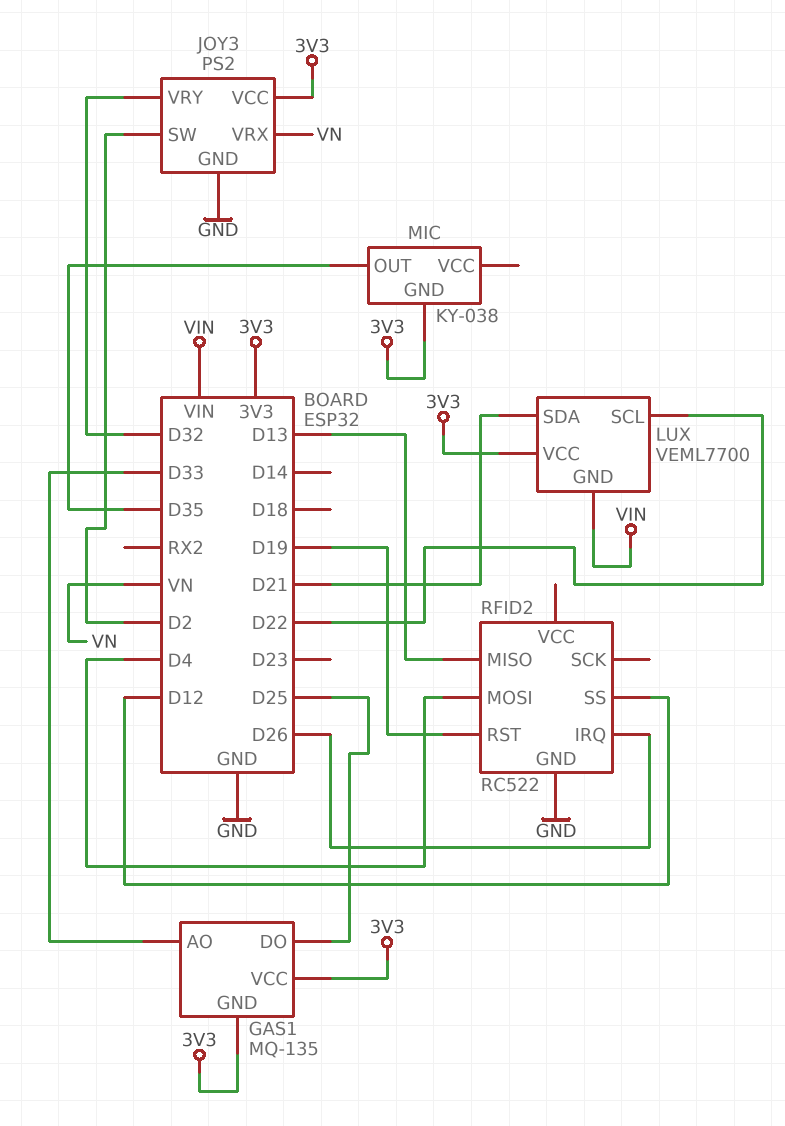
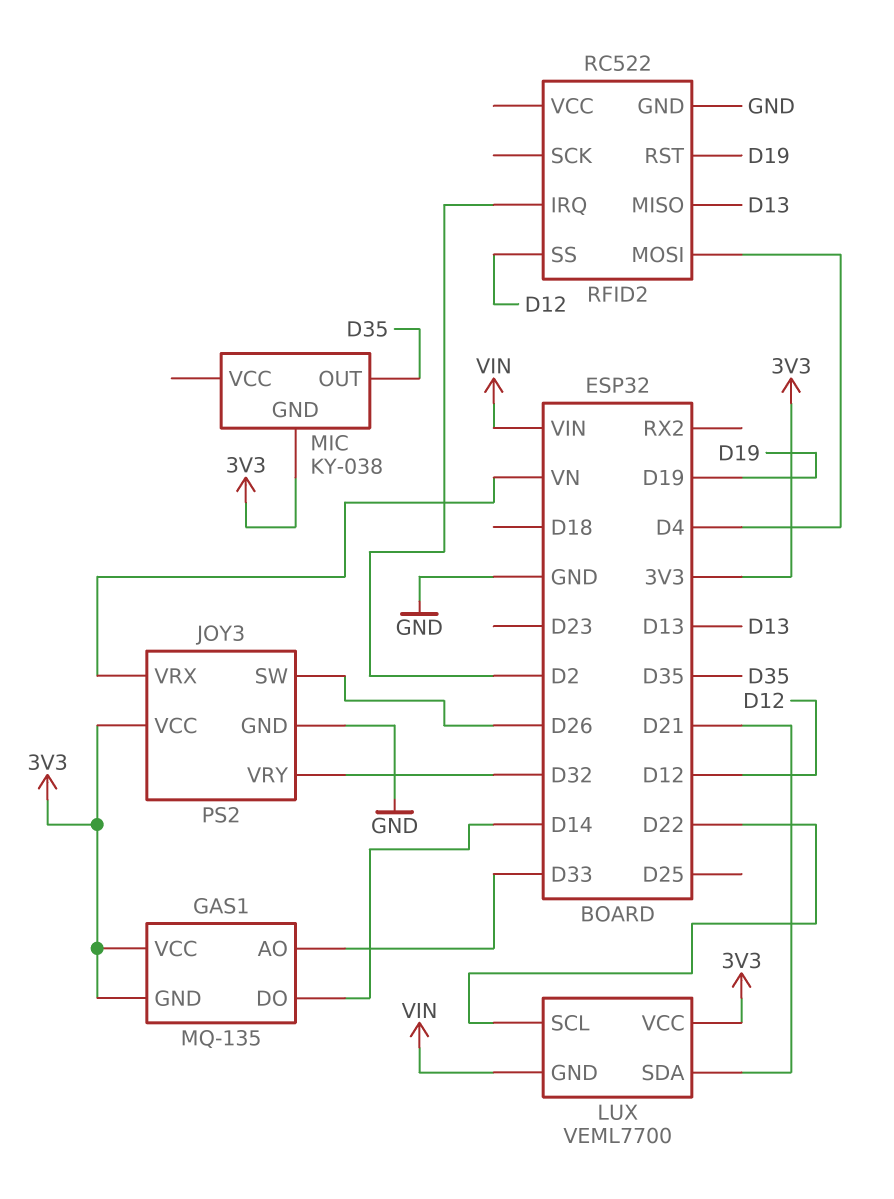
GAS1 pin DO: D25 -> D14
JOY3 pin SW: D2 -> D26
RFID2 pin IRQ: D26 -> D2

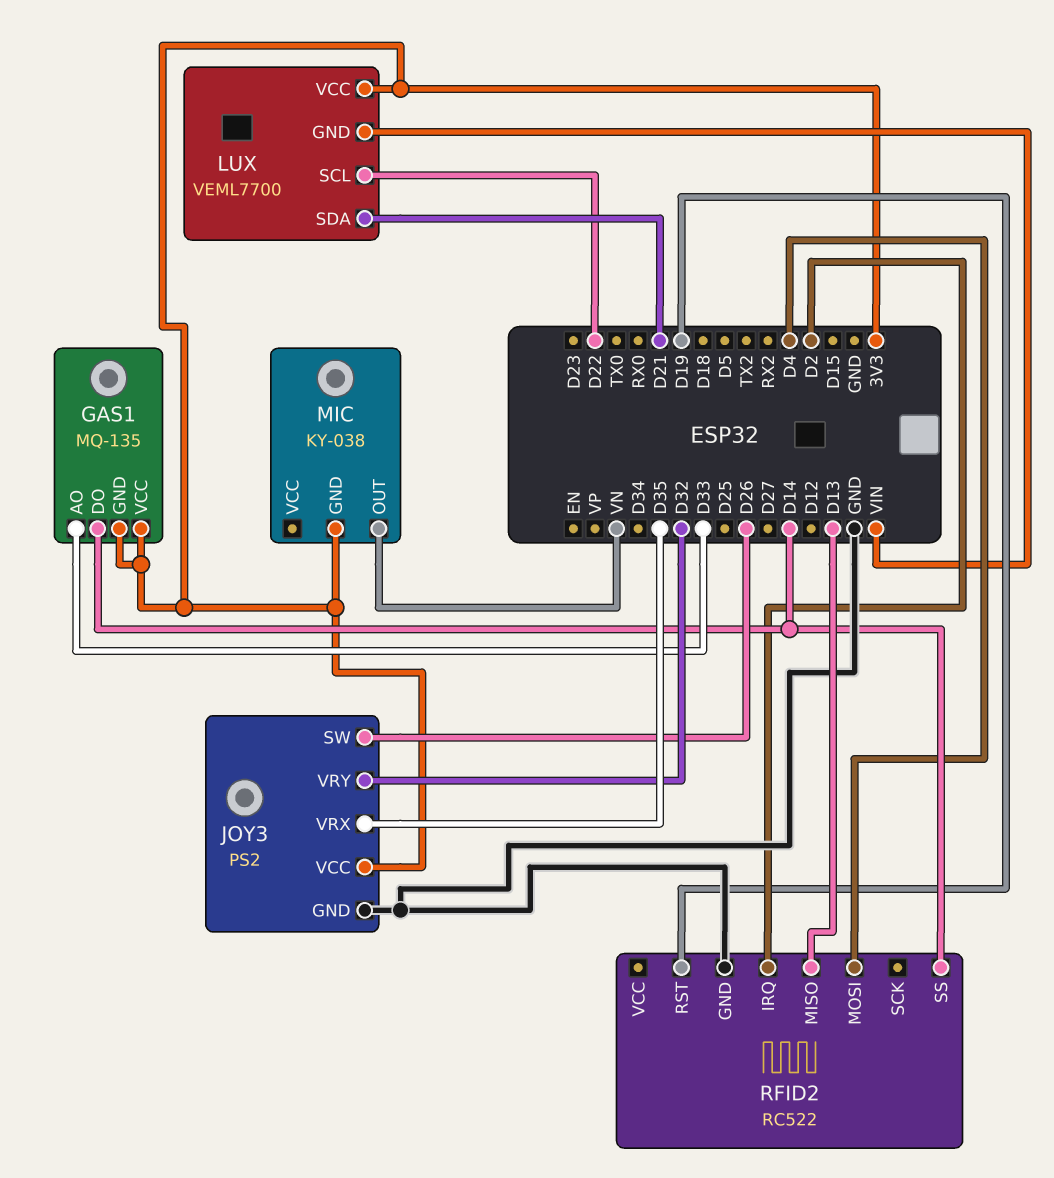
JOY3 pin VRX: VN -> D35
MIC pin OUT: D35 -> VN
RFID2 pin SS: D12 -> D14

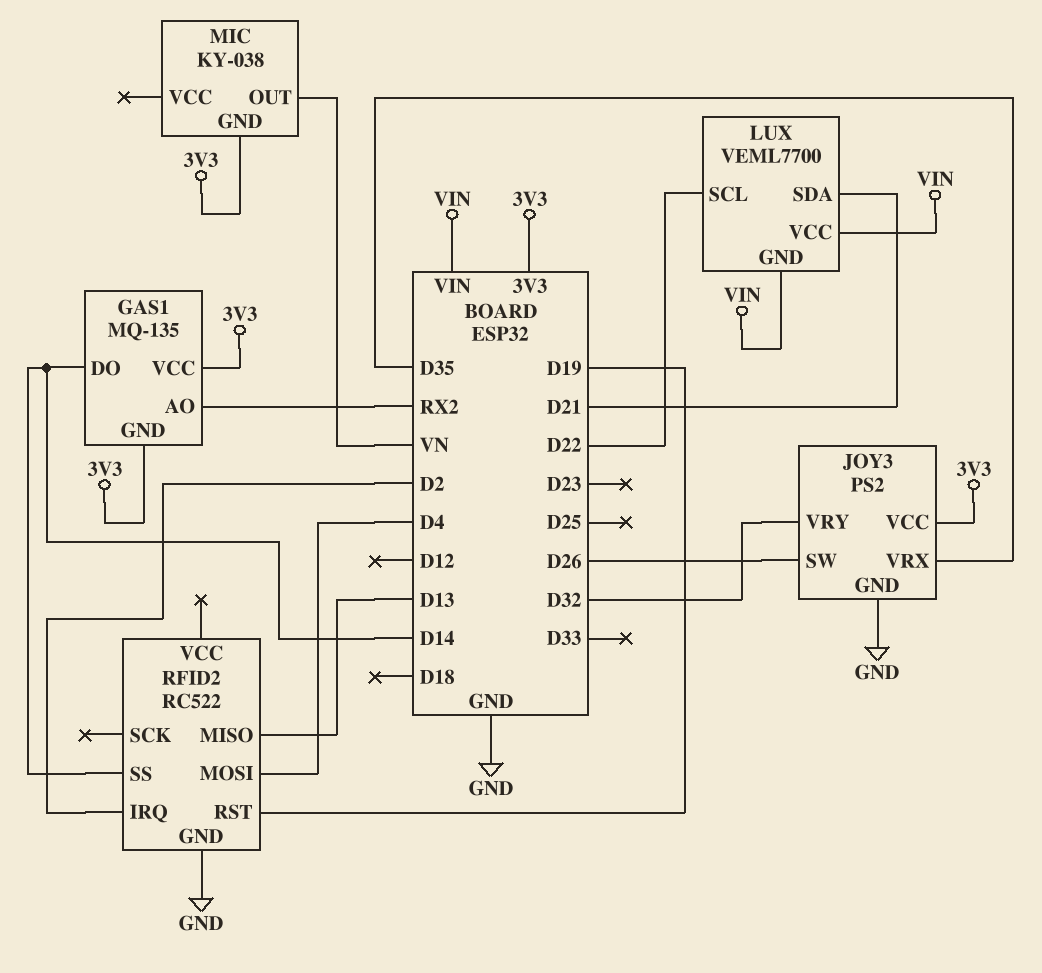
GAS1 pin AO: D33 -> RX2
LUX pin VCC: 3V3 -> VIN

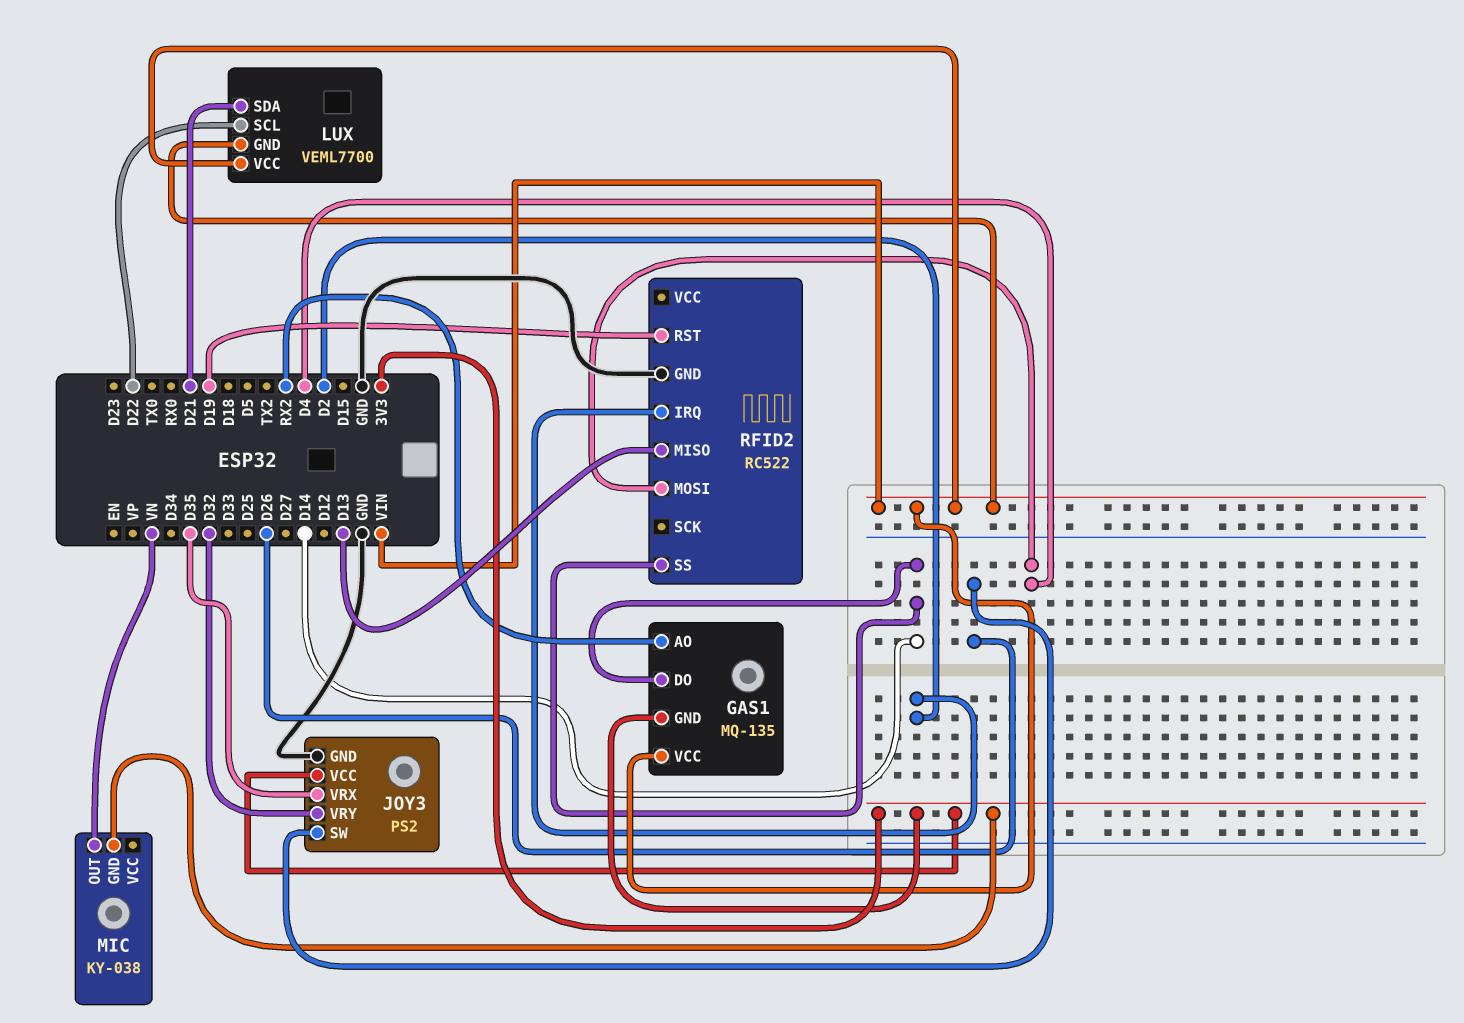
GAS1 pin VCC: 3V3 -> VIN

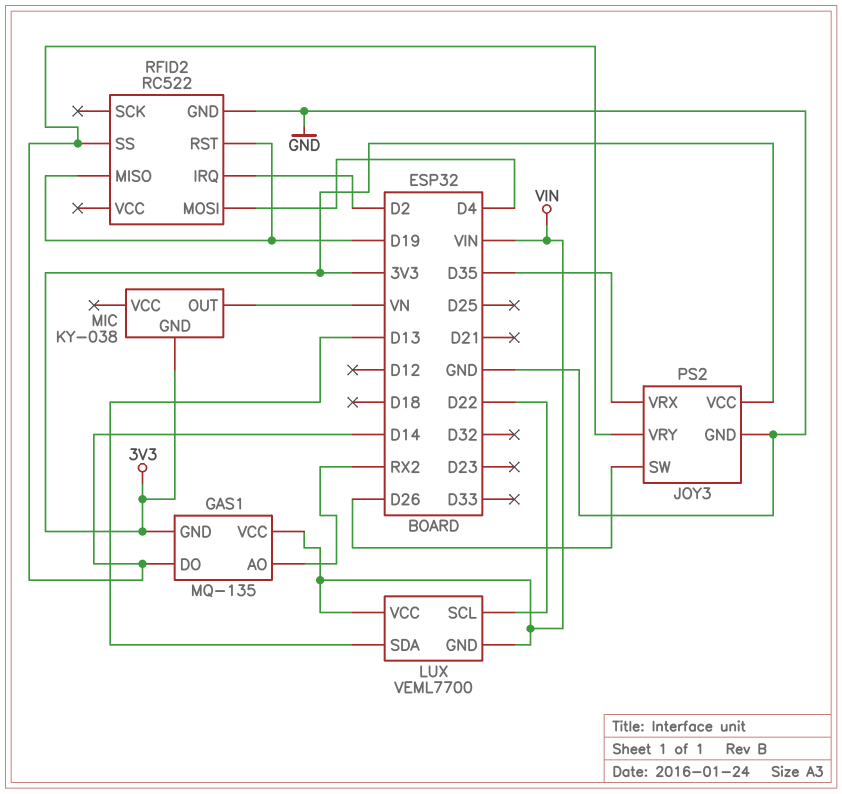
JOY3 pin VRY: D32 -> D14
LUX pin SDA: D21 -> D13
RFID2 pin MISO: D13 -> D19

